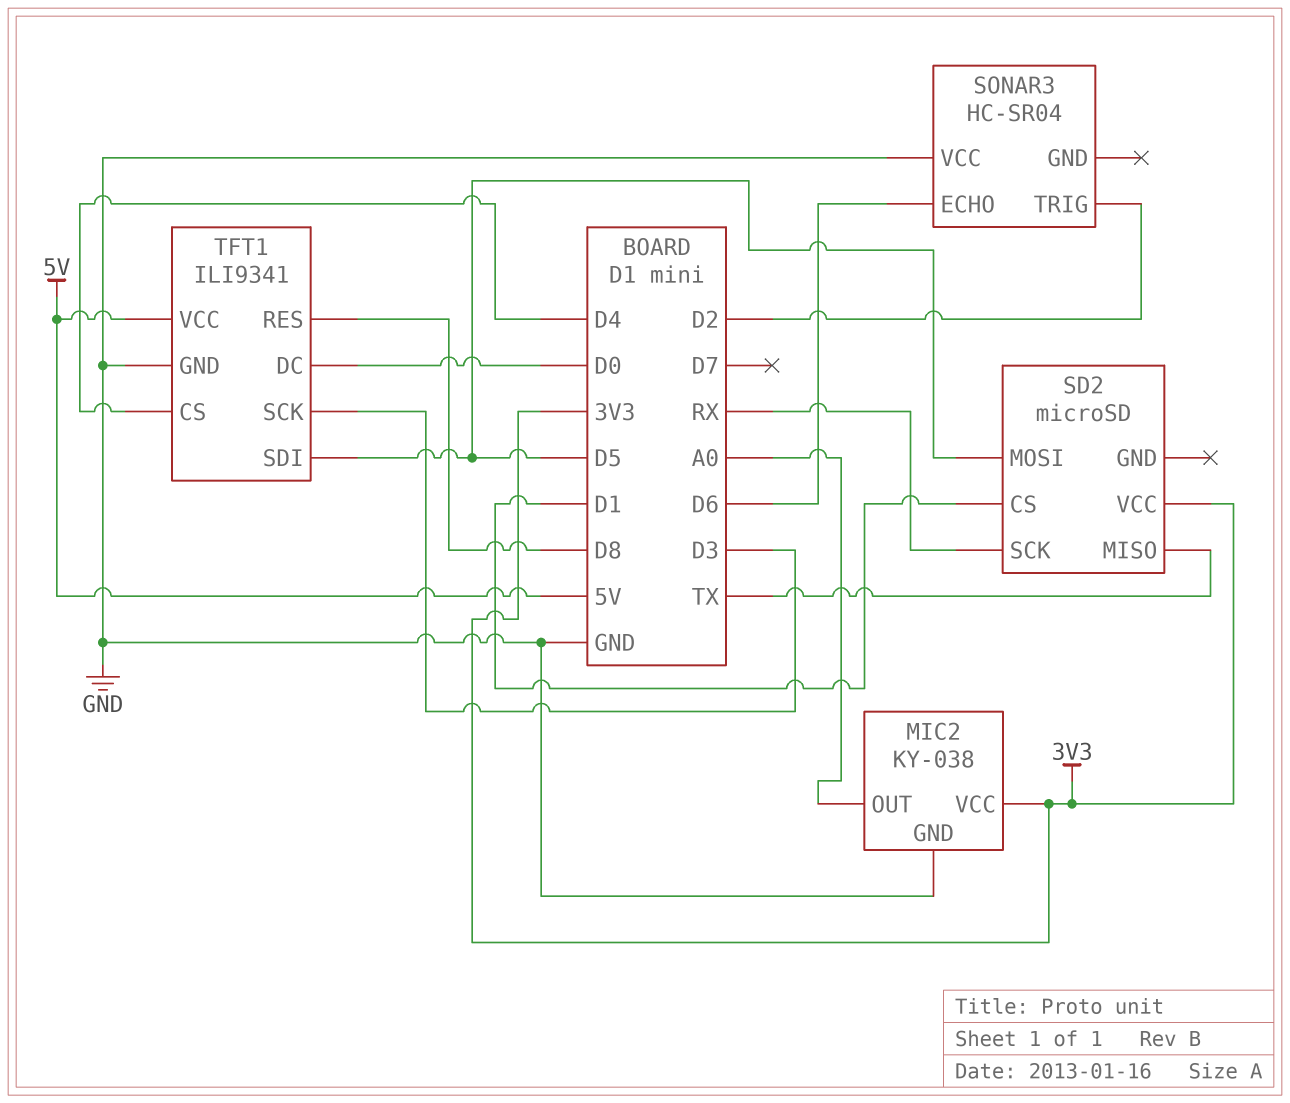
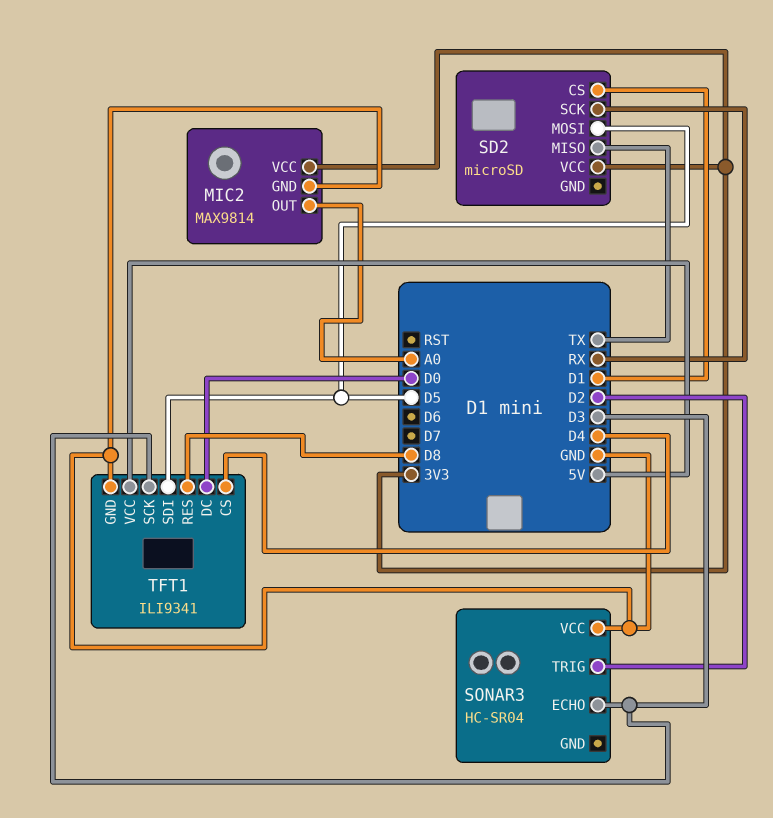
MIC2: KY-038 -> MAX9814
SONAR3 pin ECHO: D6 -> D3

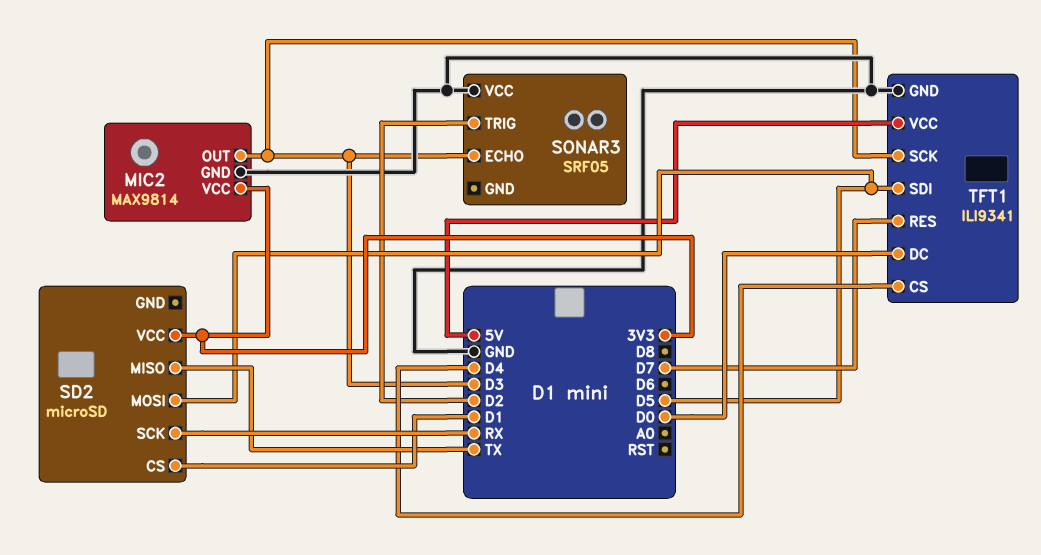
MIC2 pin OUT: A0 -> D3
SONAR3: HC-SR04 -> SRF05
TFT1 pin RES: D8 -> D7

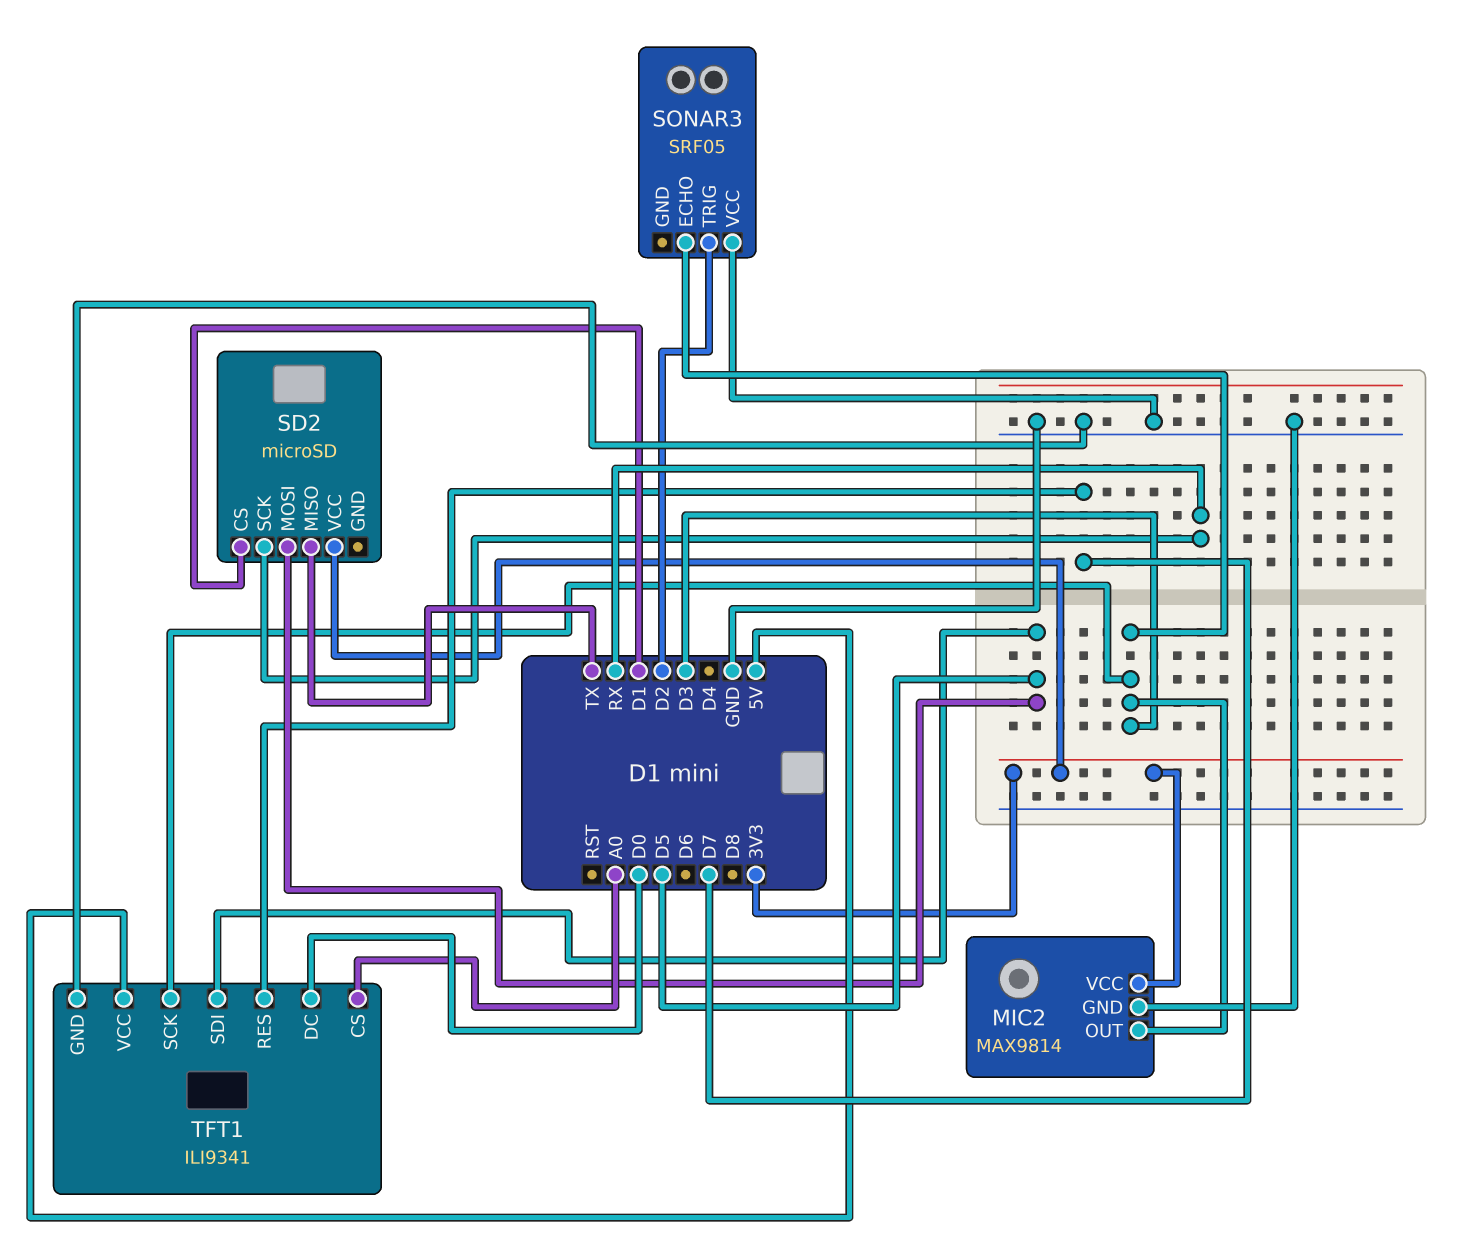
TFT1 pin CS: D4 -> A0

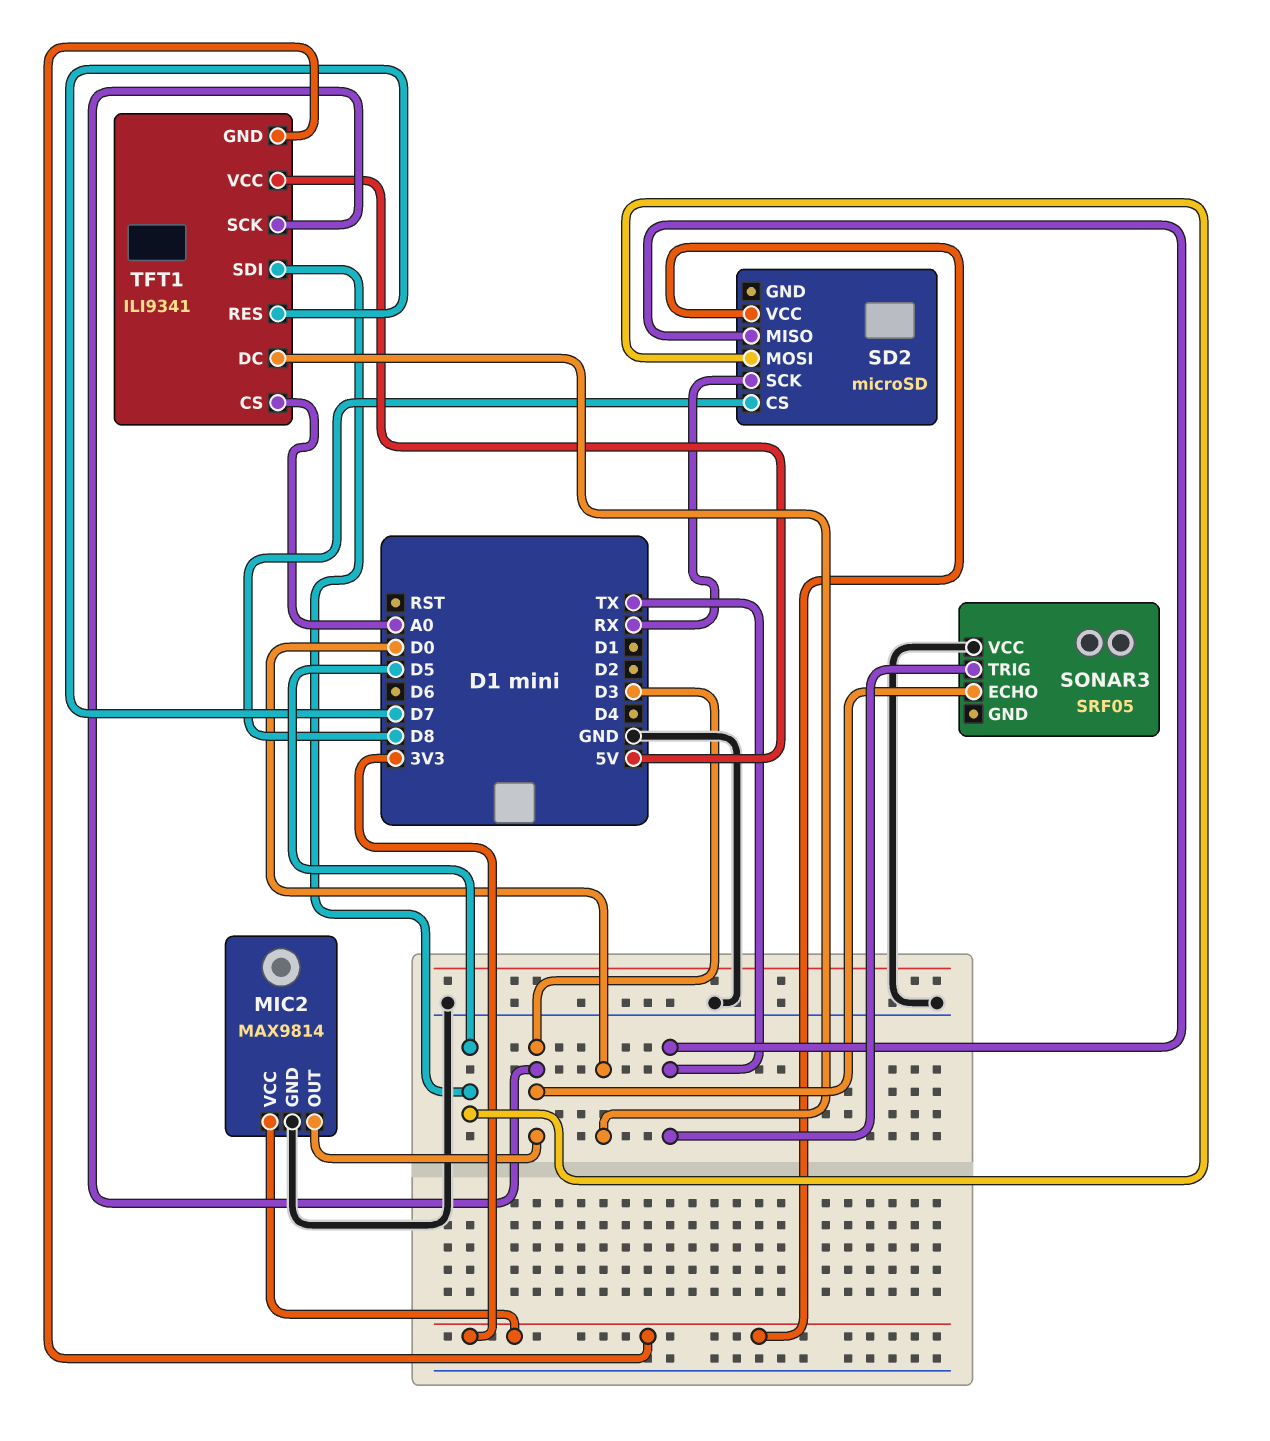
SD2 pin CS: D1 -> D8
SONAR3 pin TRIG: D2 -> TX
TFT1 pin GND: GND -> 3V3

